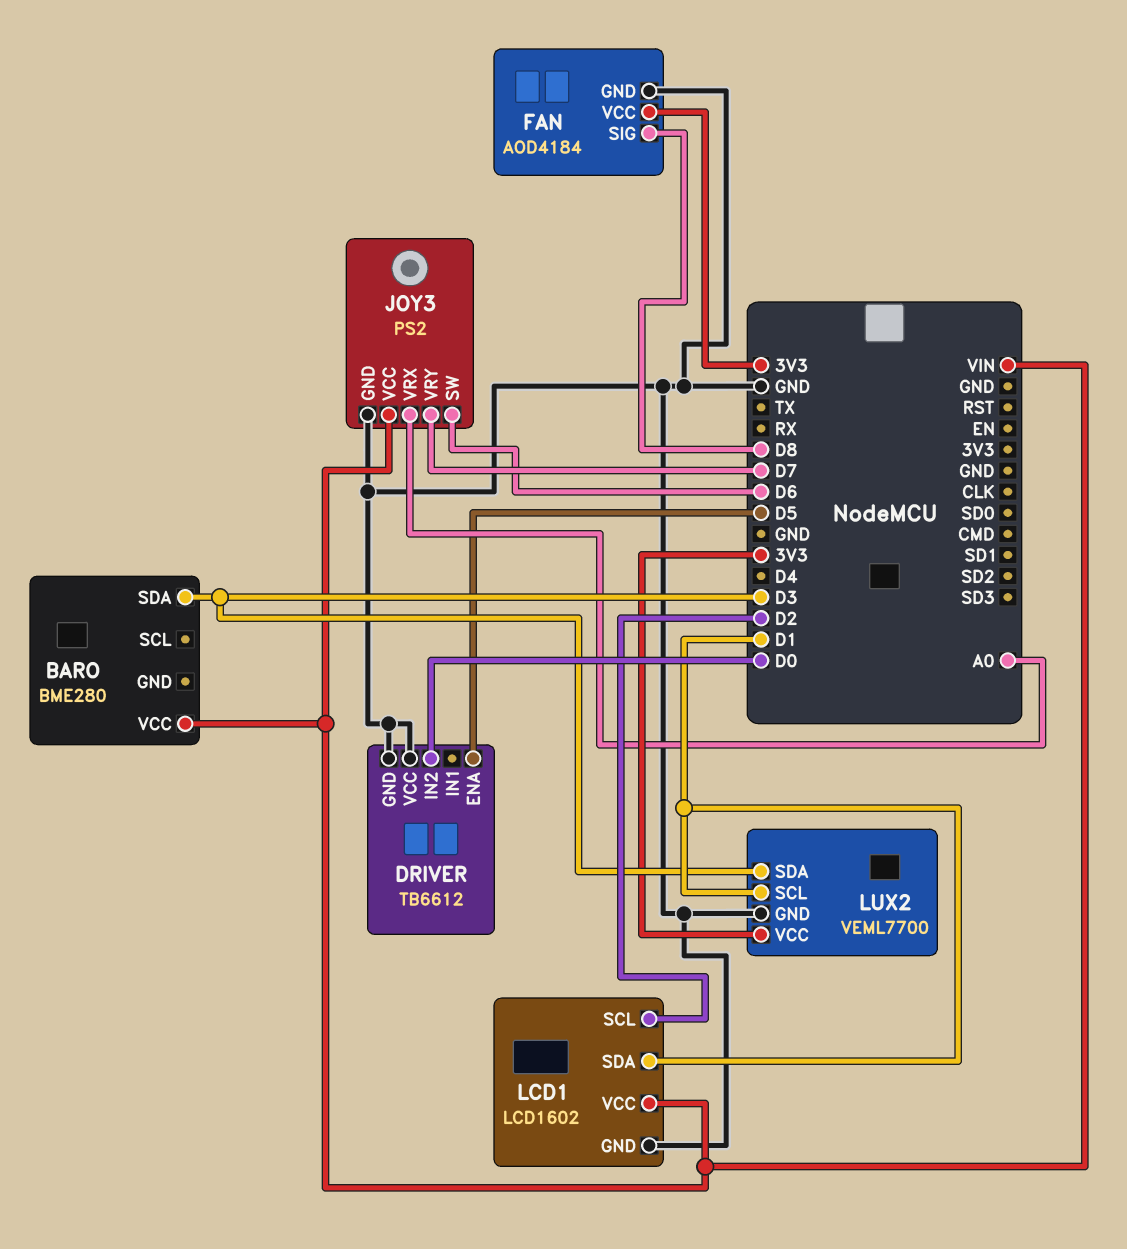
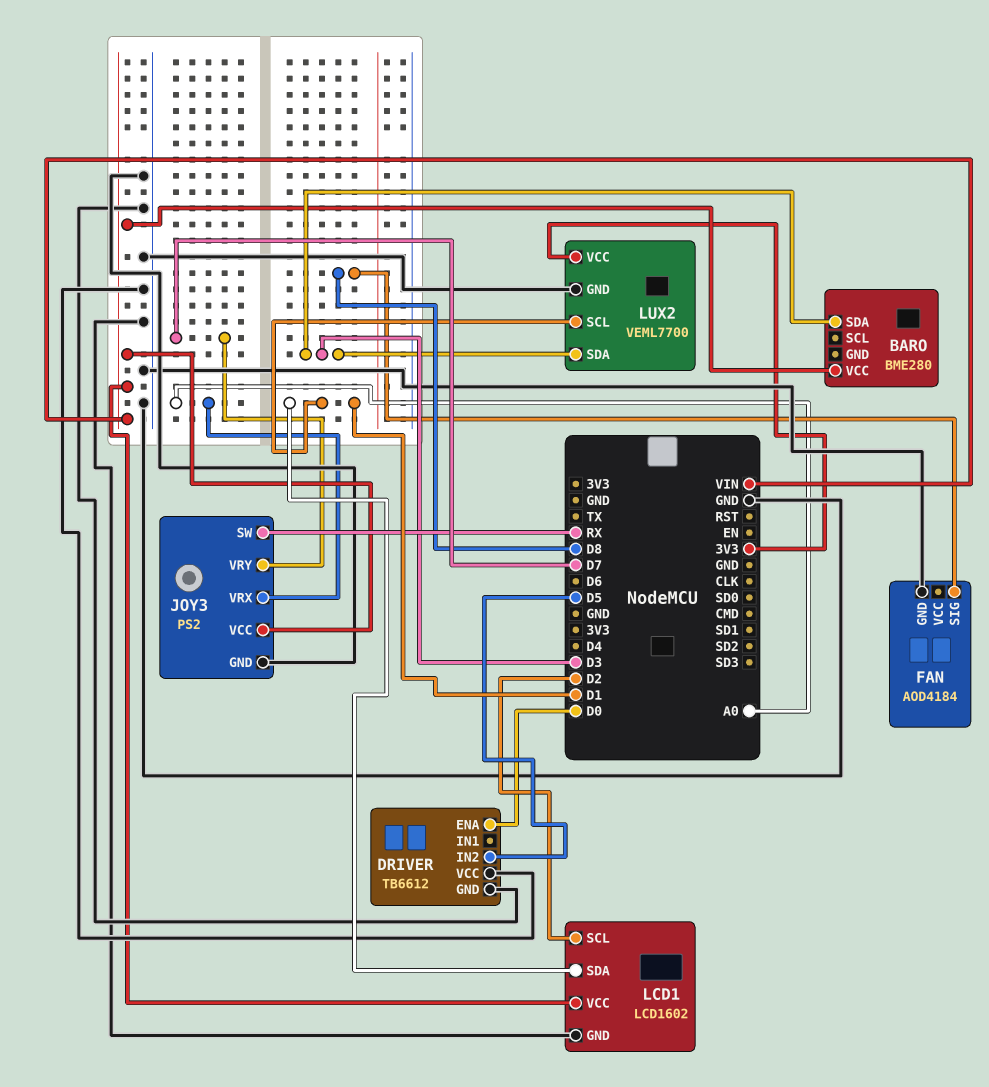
DRIVER pin ENA: D5 -> D0
DRIVER pin IN2: D0 -> D5
FAN pin VCC: 3V3 -> none
JOY3 pin SW: D6 -> RX

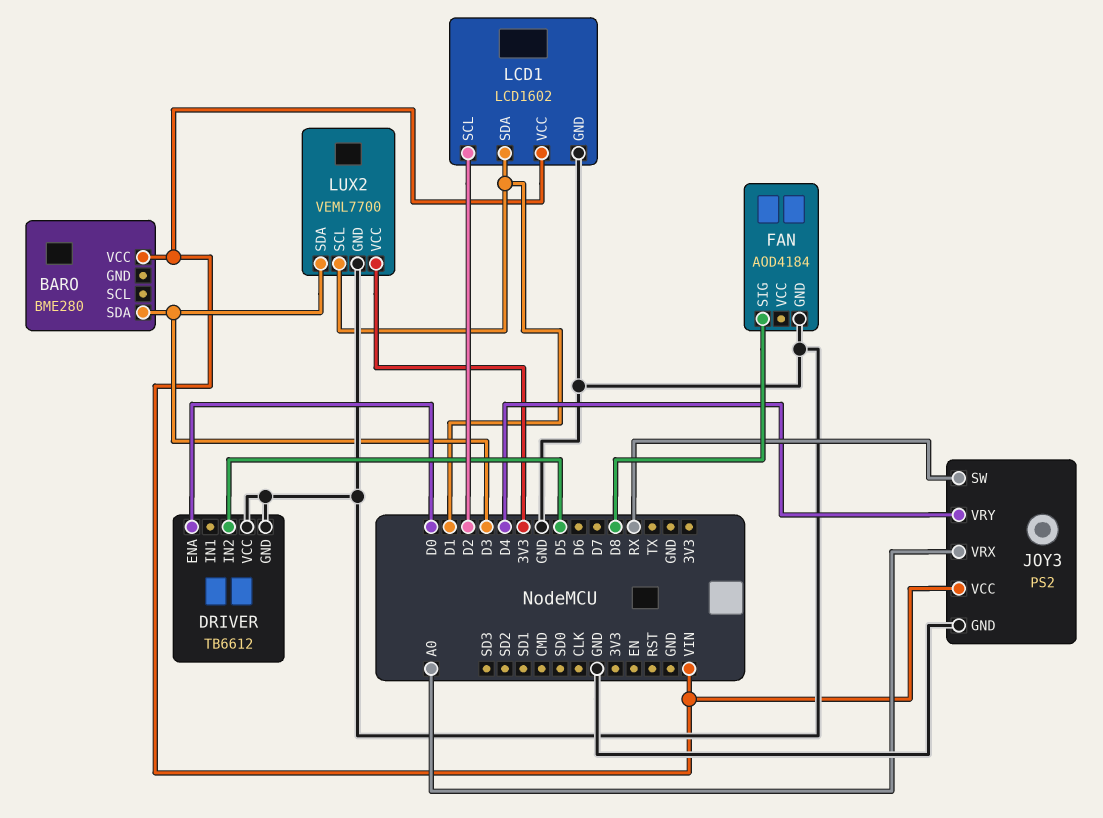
JOY3 pin VRY: D7 -> D4

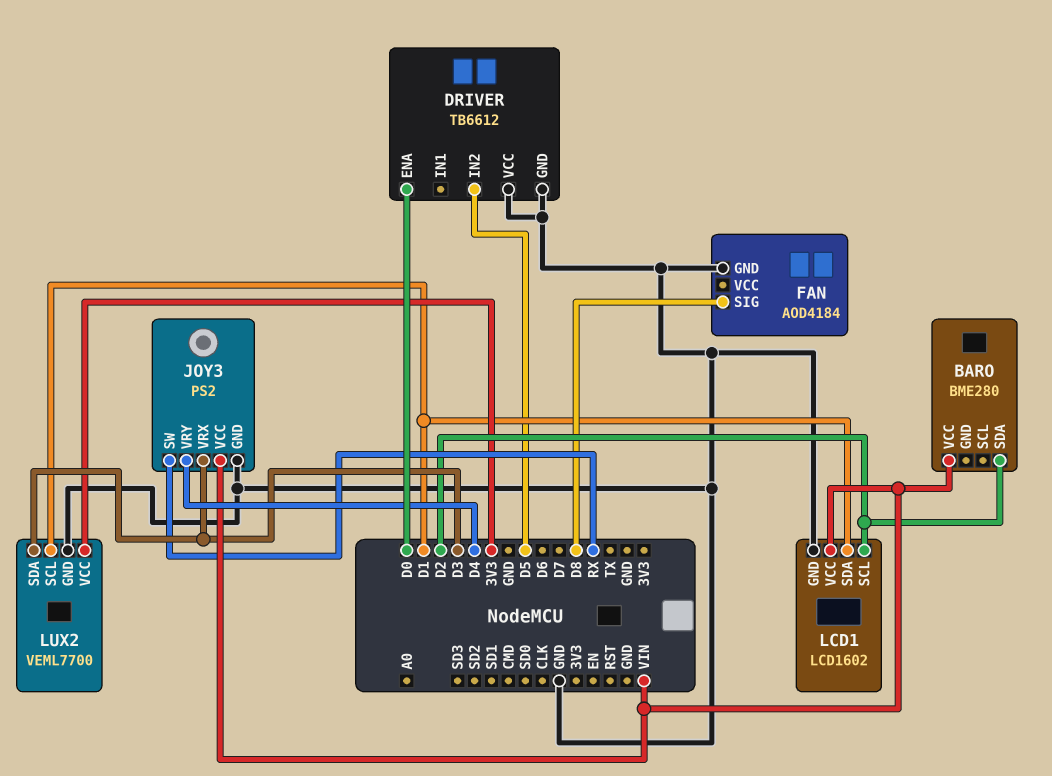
BARO pin SDA: D3 -> D2
JOY3 pin VRX: A0 -> D3

